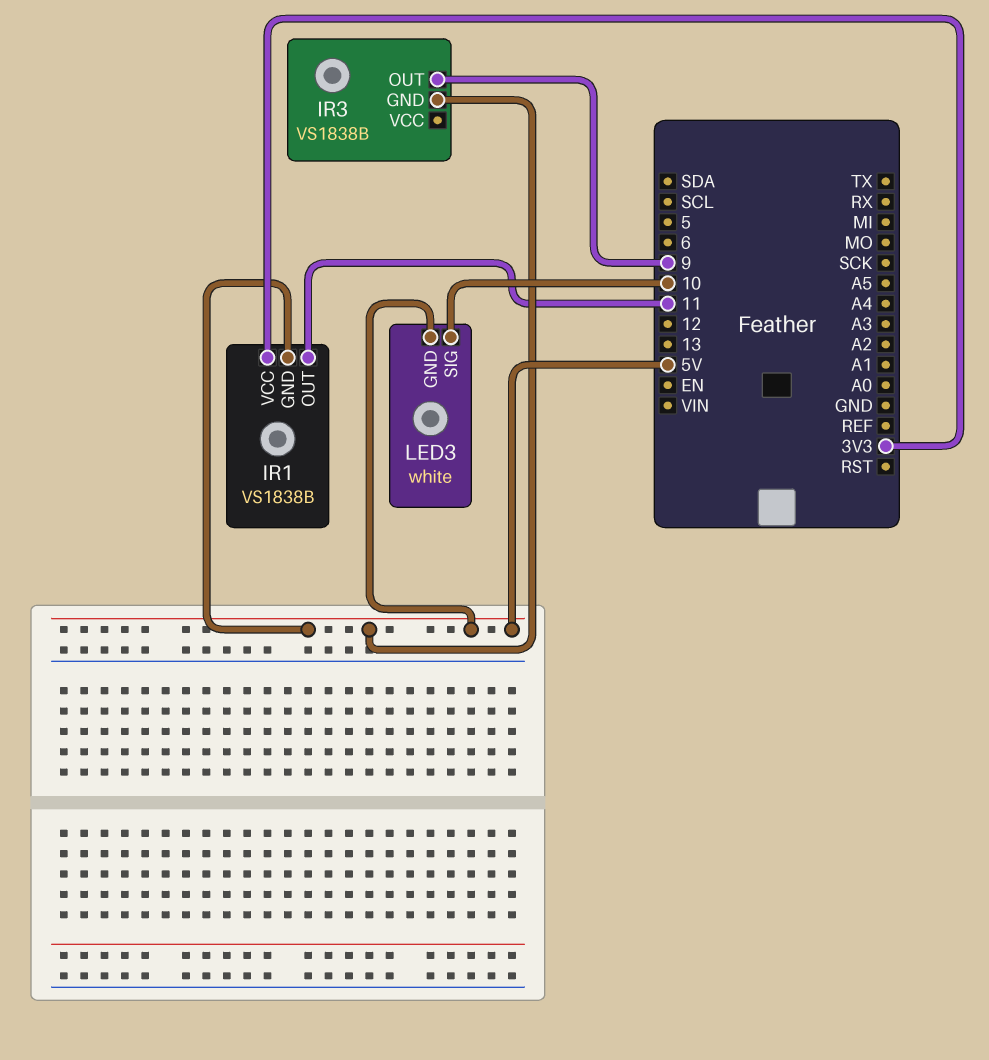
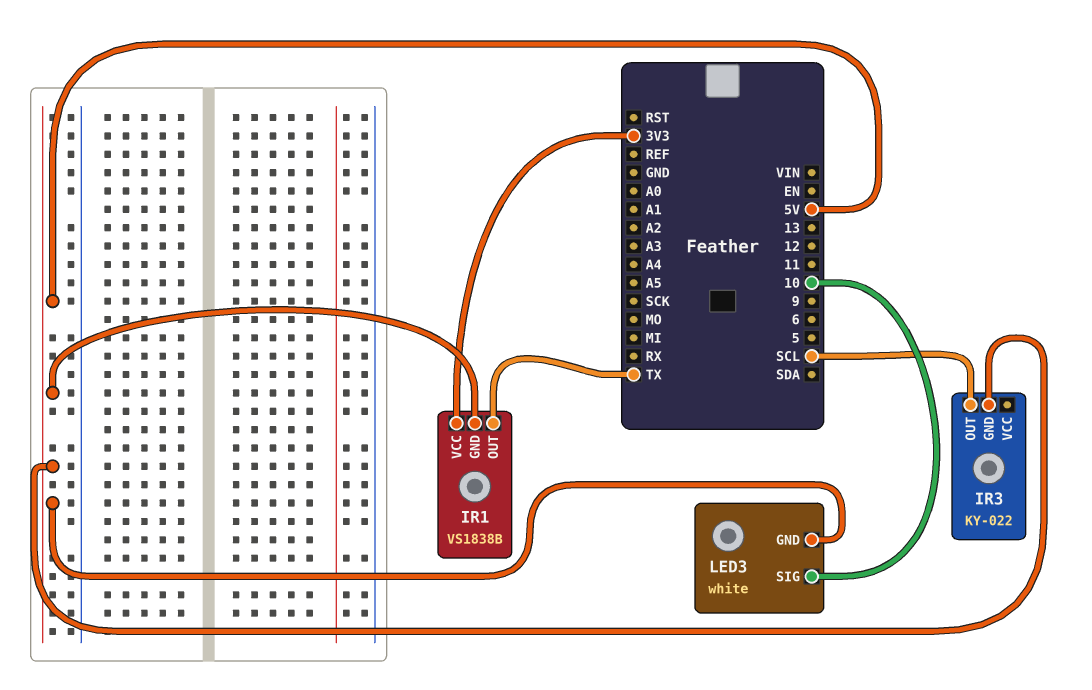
IR1 pin OUT: 11 -> TX
IR3: VS1838B -> KY-022
IR3 pin OUT: 9 -> SCL

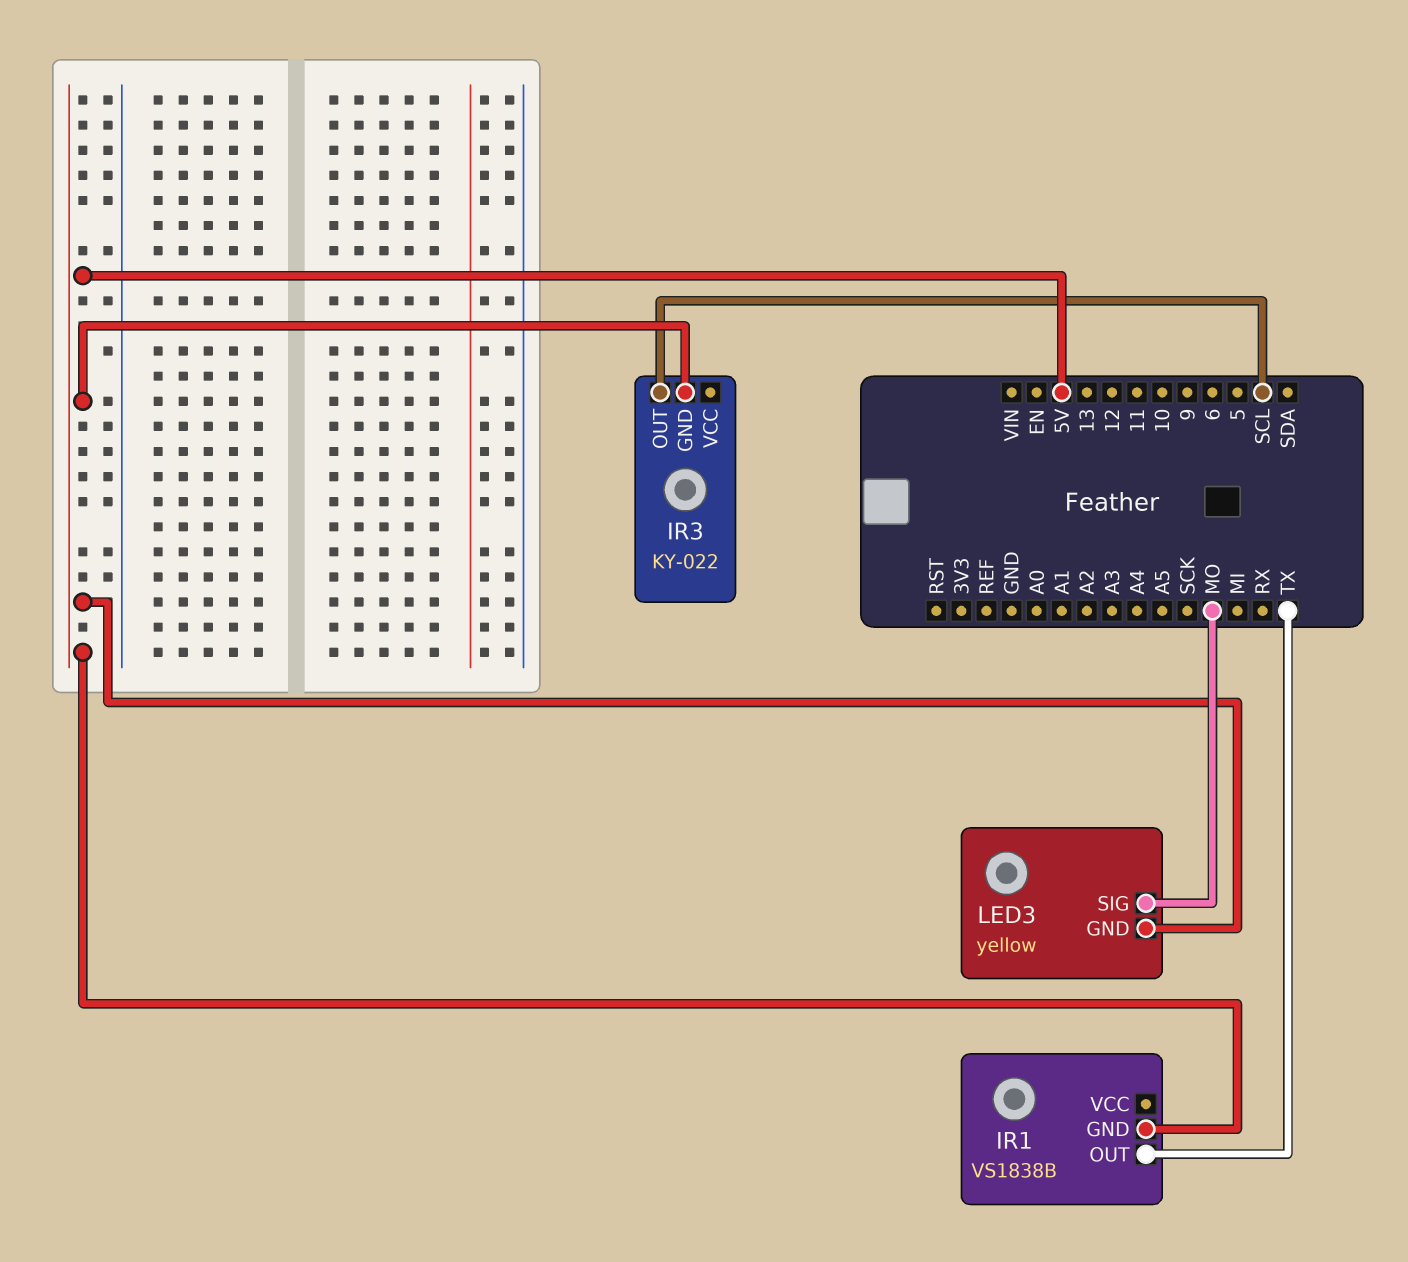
IR1 pin VCC: 3V3 -> none
LED3: white -> yellow
LED3 pin SIG: 10 -> MO

